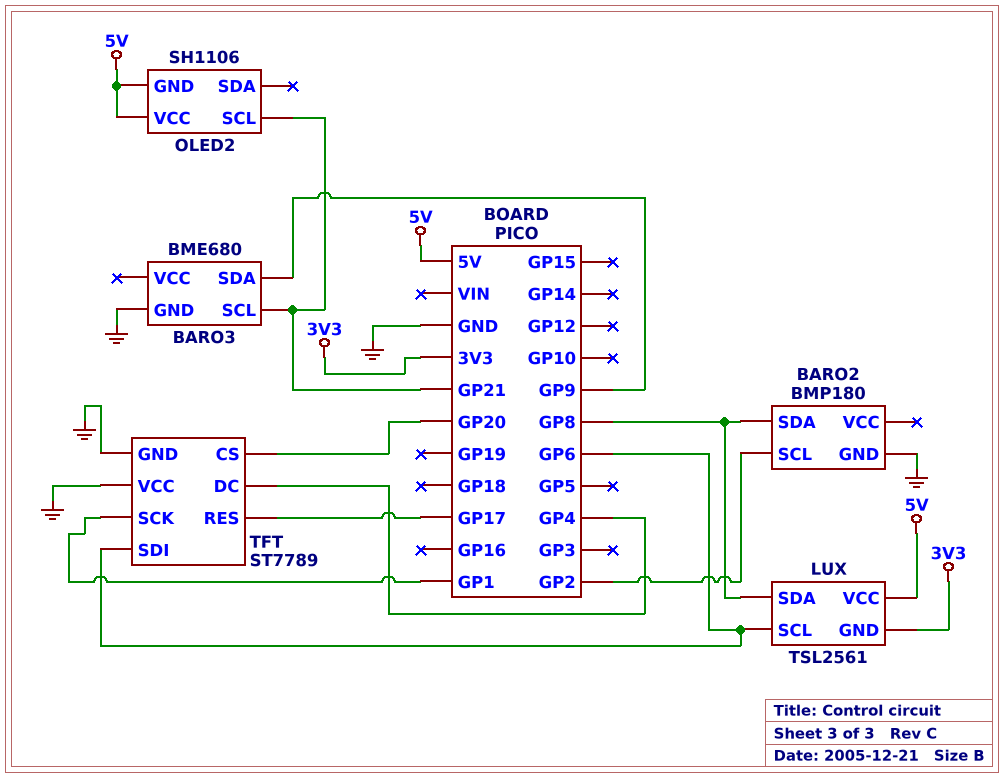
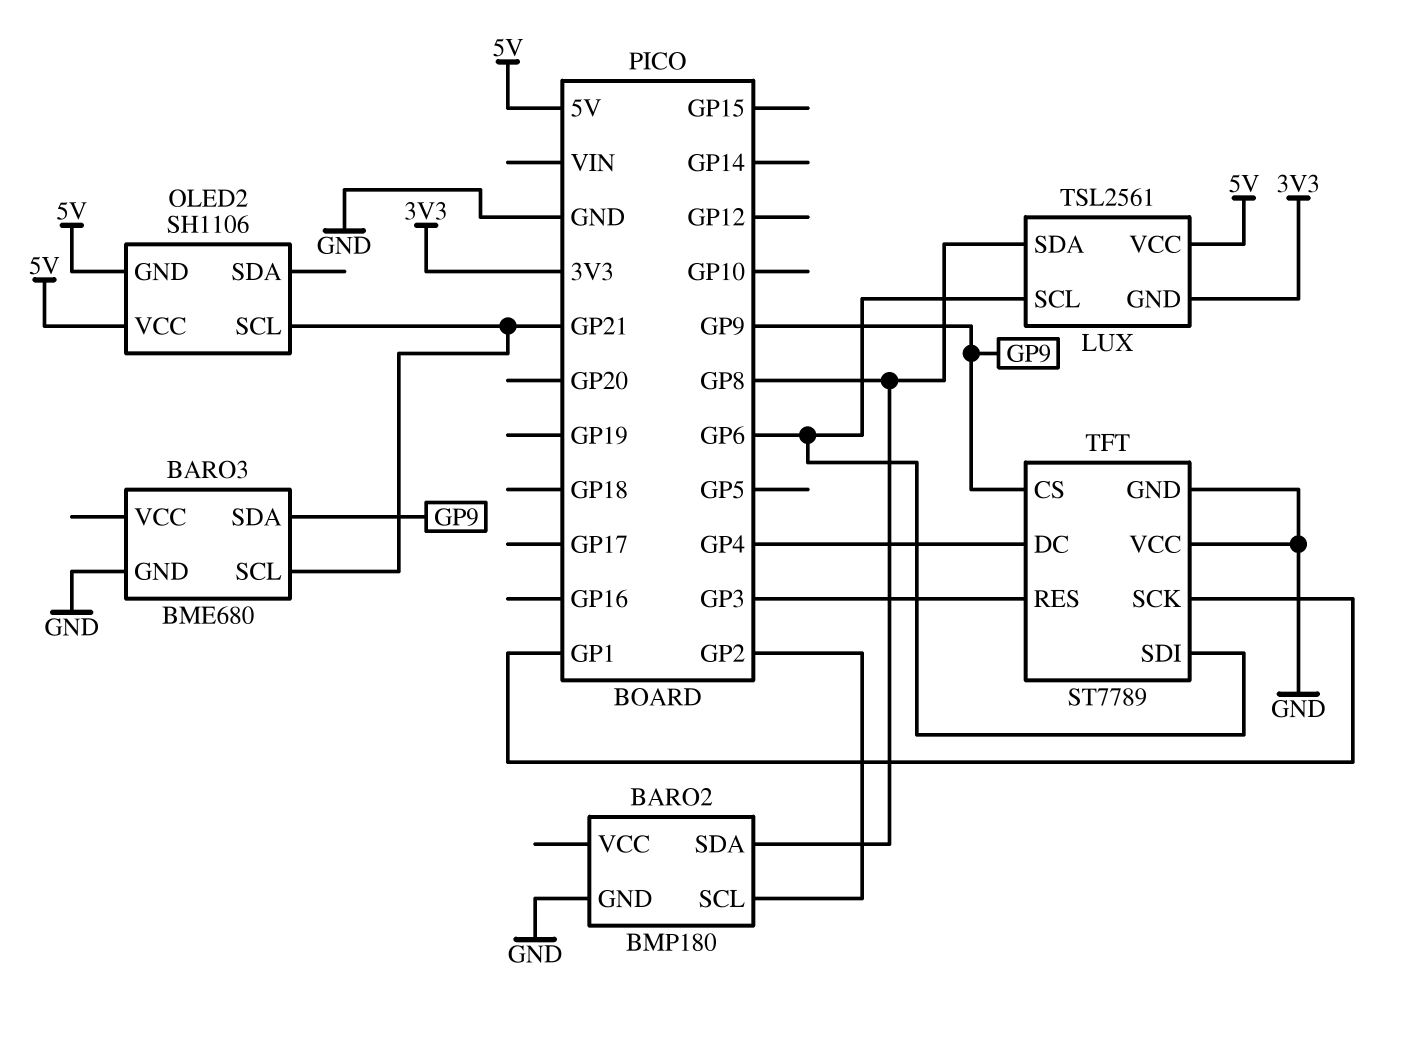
TFT pin CS: GP20 -> GP9
TFT pin RES: GP17 -> GP3

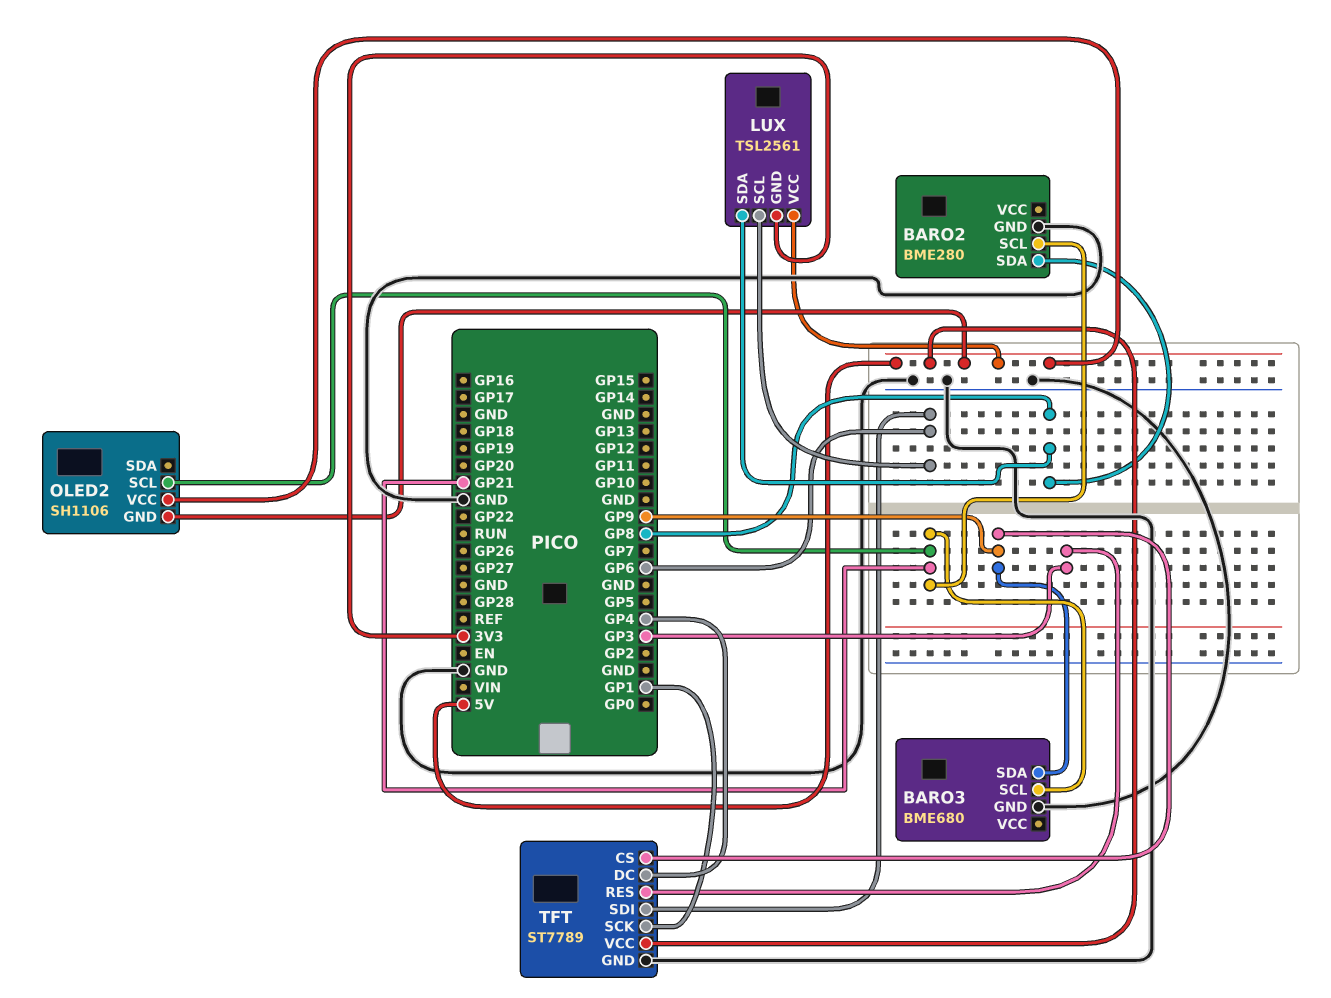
BARO2: BMP180 -> BME280
BARO2 pin SCL: GP2 -> GP21
TFT pin VCC: GND -> 5V

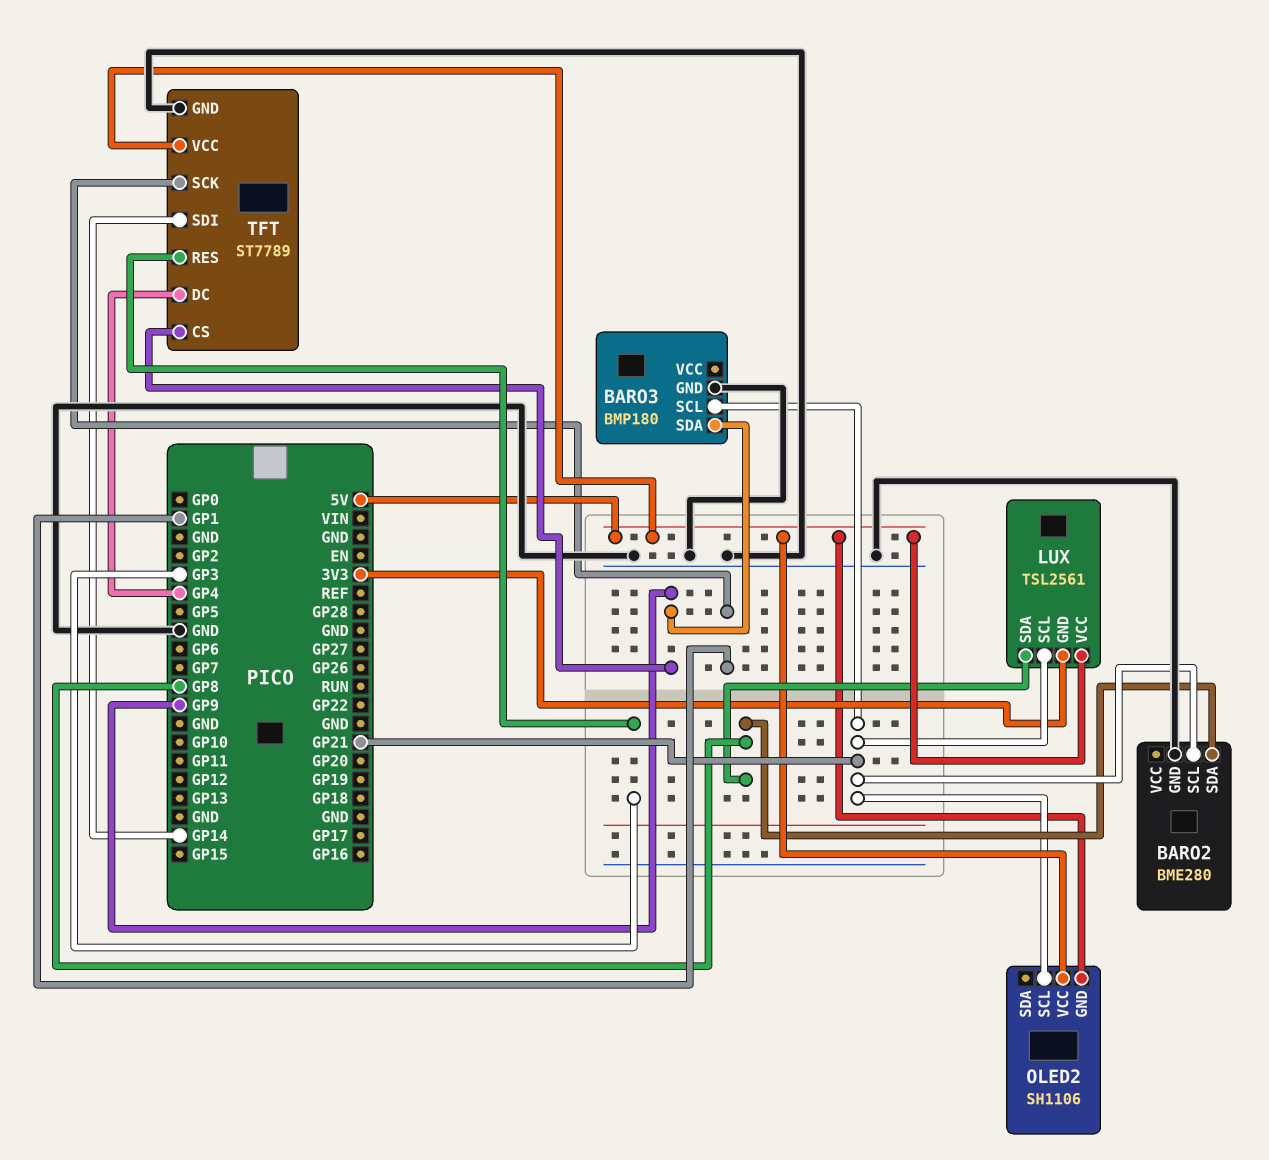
BARO3: BME680 -> BMP180
LUX pin SCL: GP6 -> GP21
TFT pin SDI: GP6 -> GP14

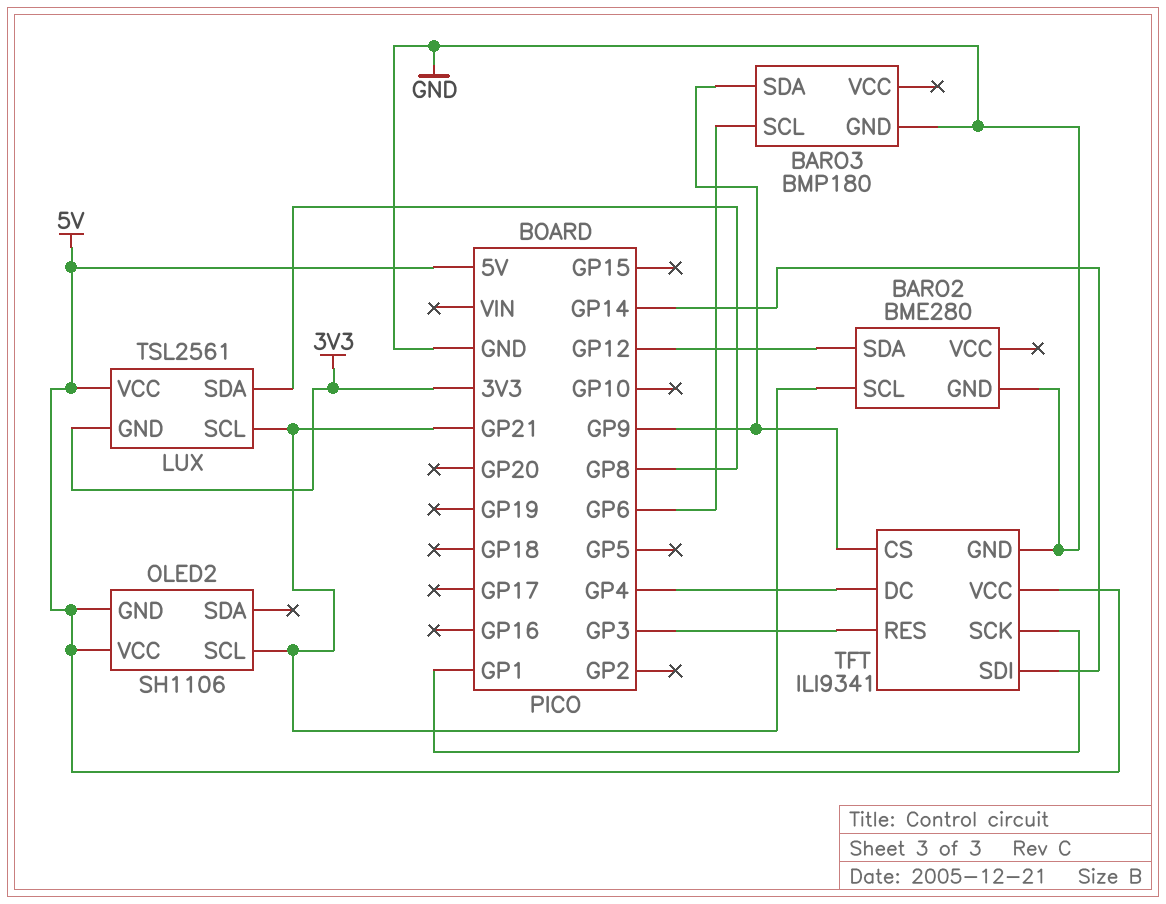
BARO2 pin SDA: GP8 -> GP12
BARO3 pin SCL: GP21 -> GP6
TFT: ST7789 -> ILI9341

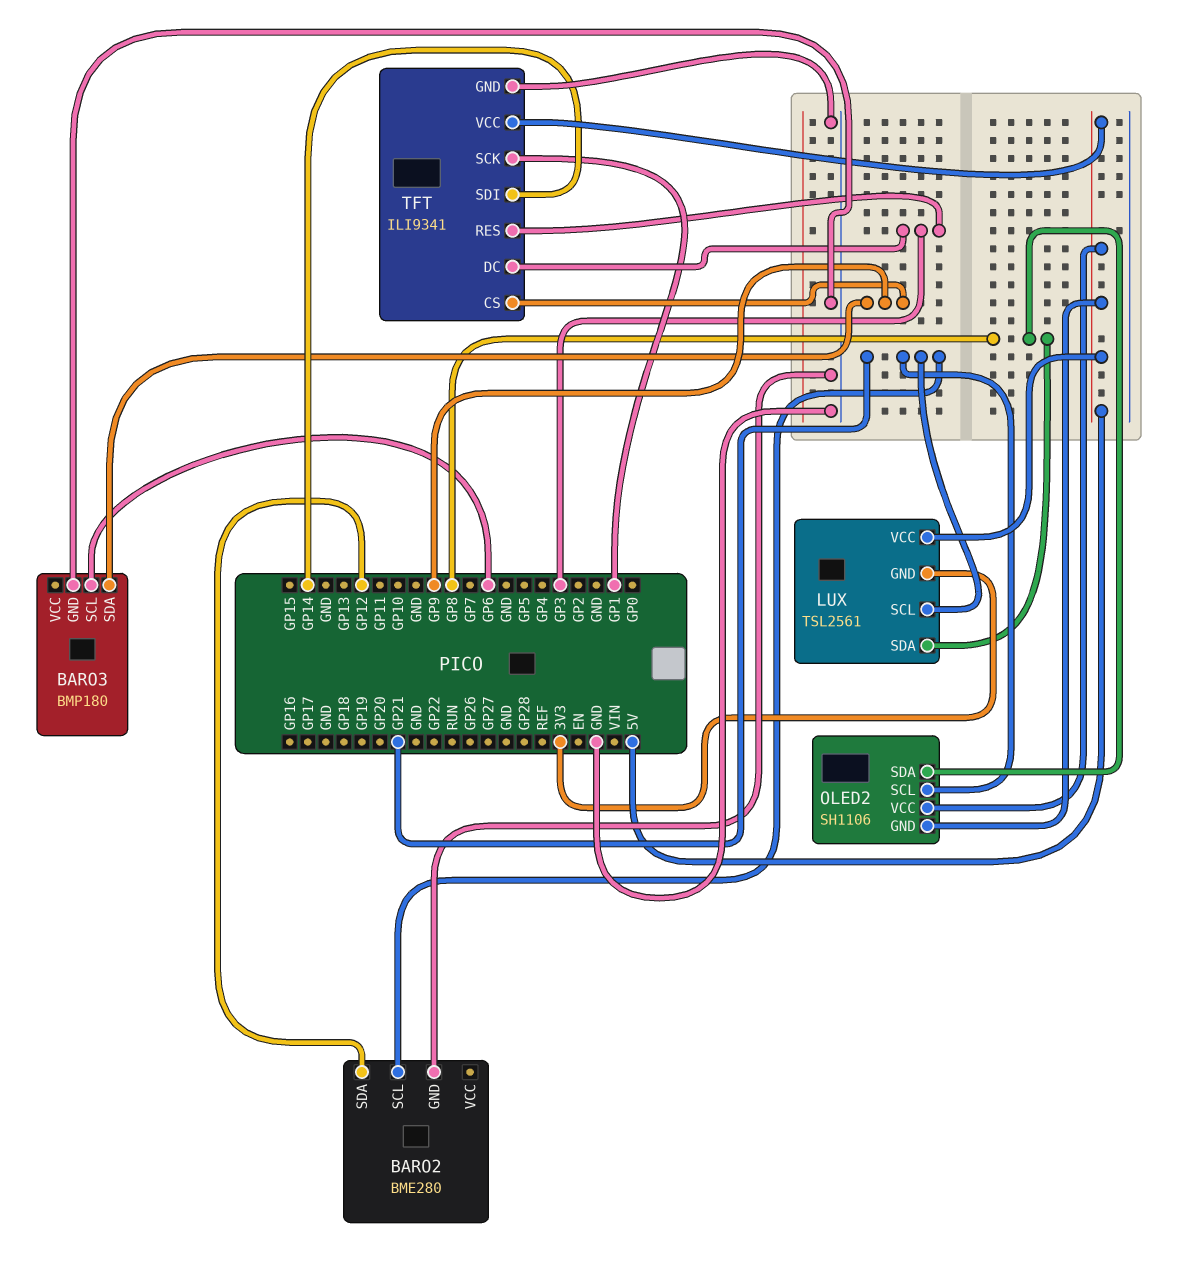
OLED2 pin SDA: none -> GP8
TFT pin DC: GP4 -> GP3

